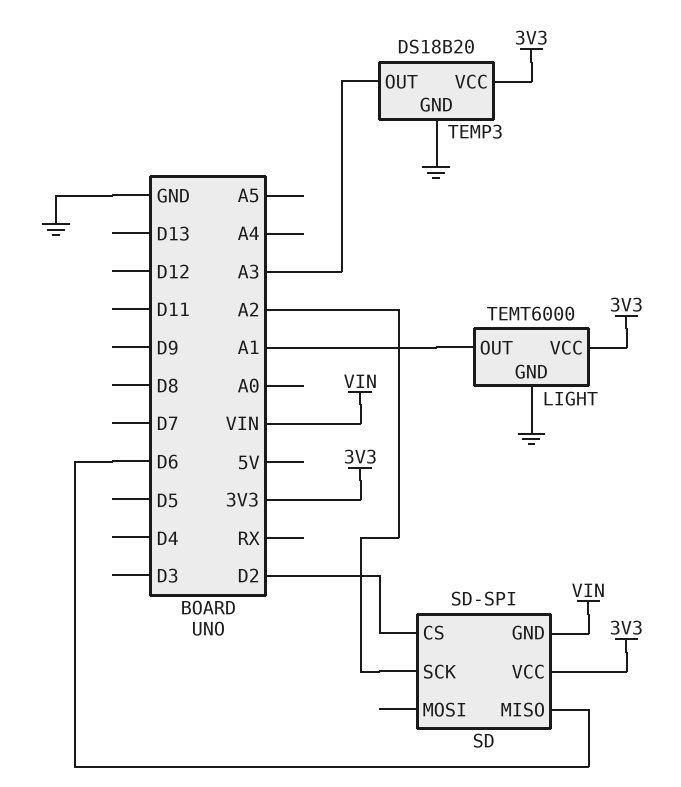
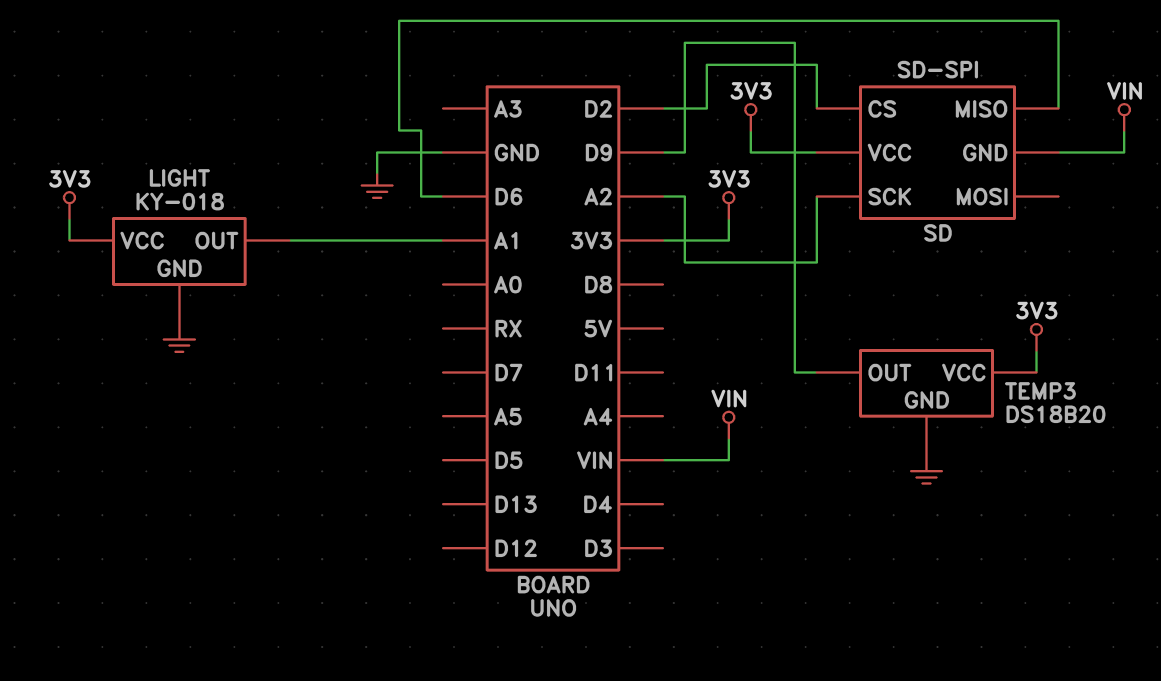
LIGHT: TEMT6000 -> KY-018
TEMP3 pin OUT: A3 -> D9

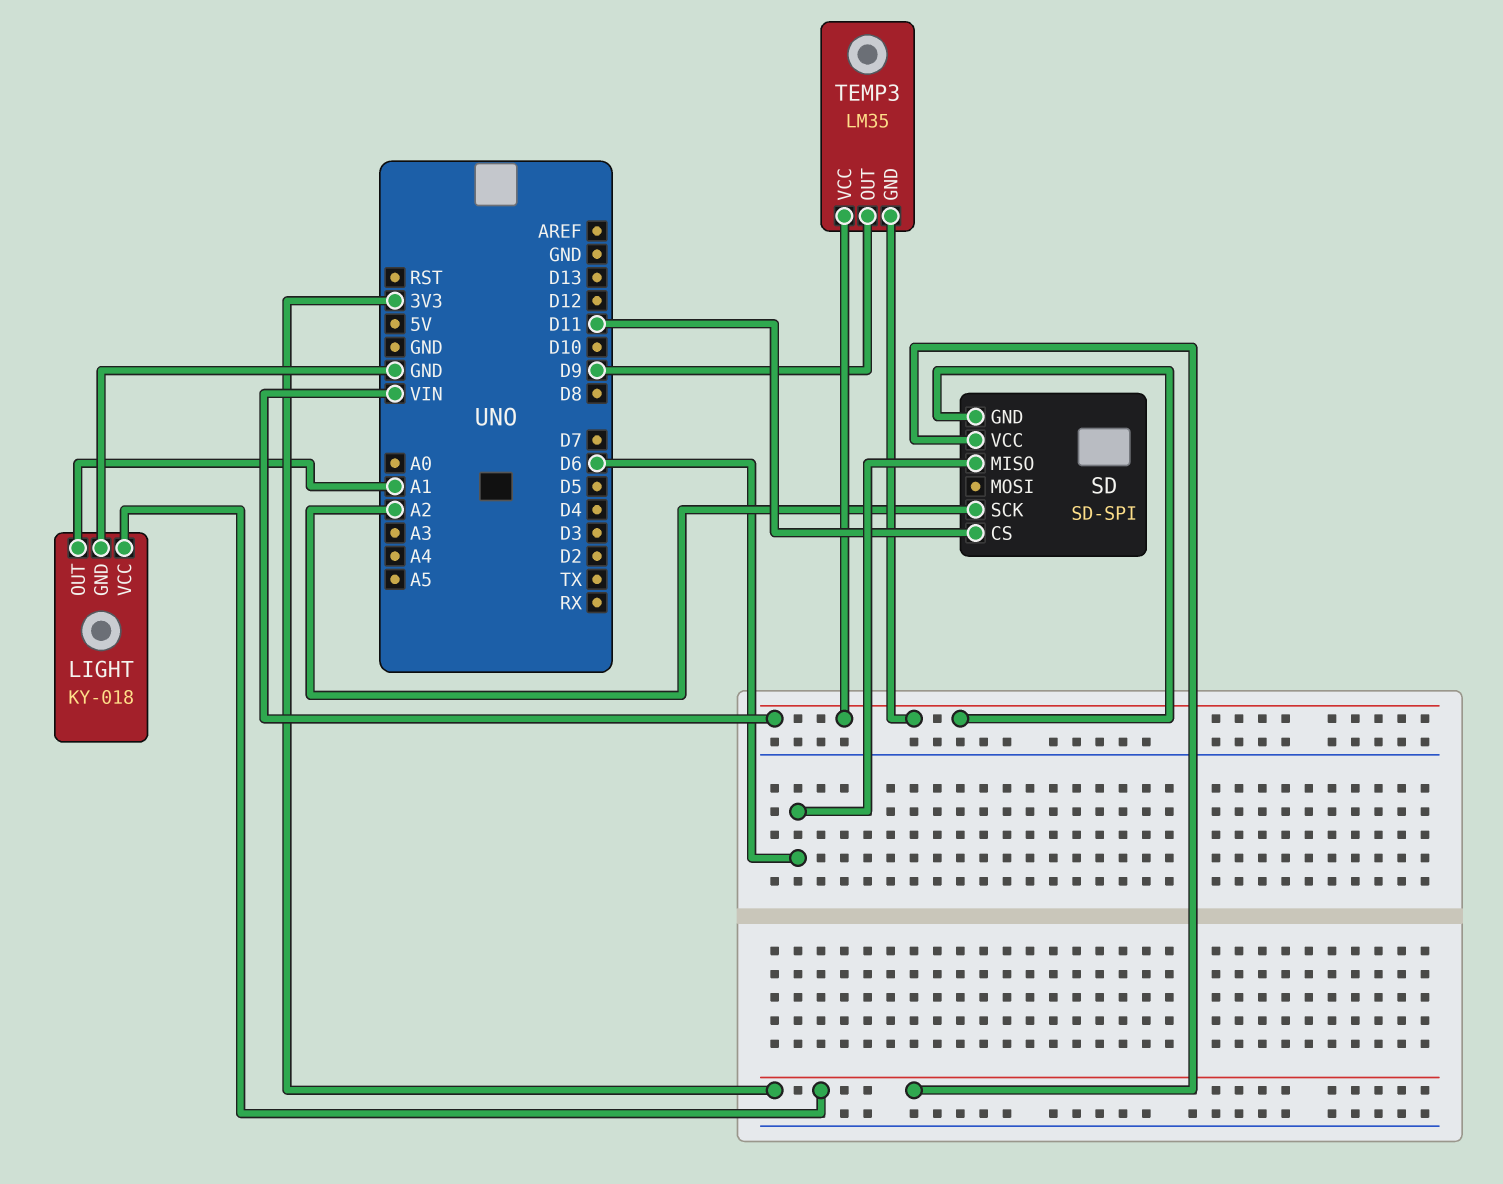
SD pin CS: D2 -> D11
TEMP3: DS18B20 -> LM35
TEMP3 pin GND: GND -> VIN
TEMP3 pin VCC: 3V3 -> VIN

